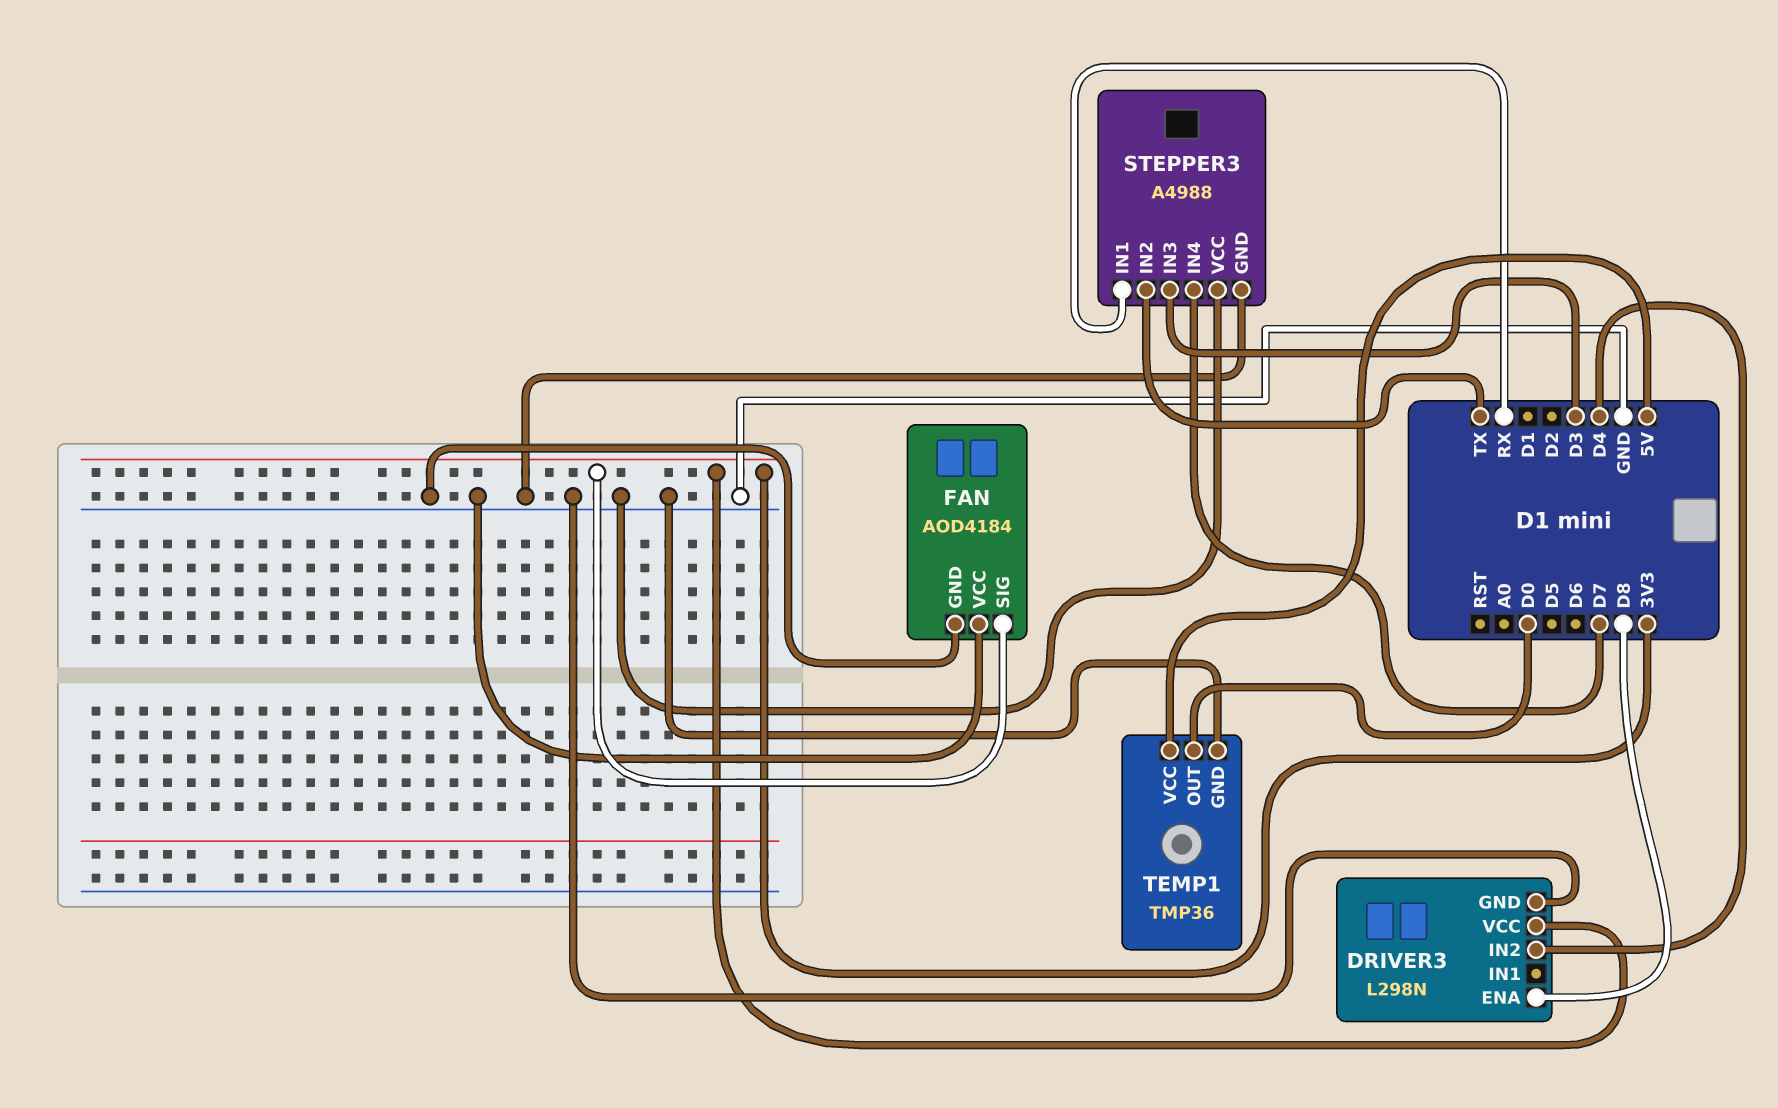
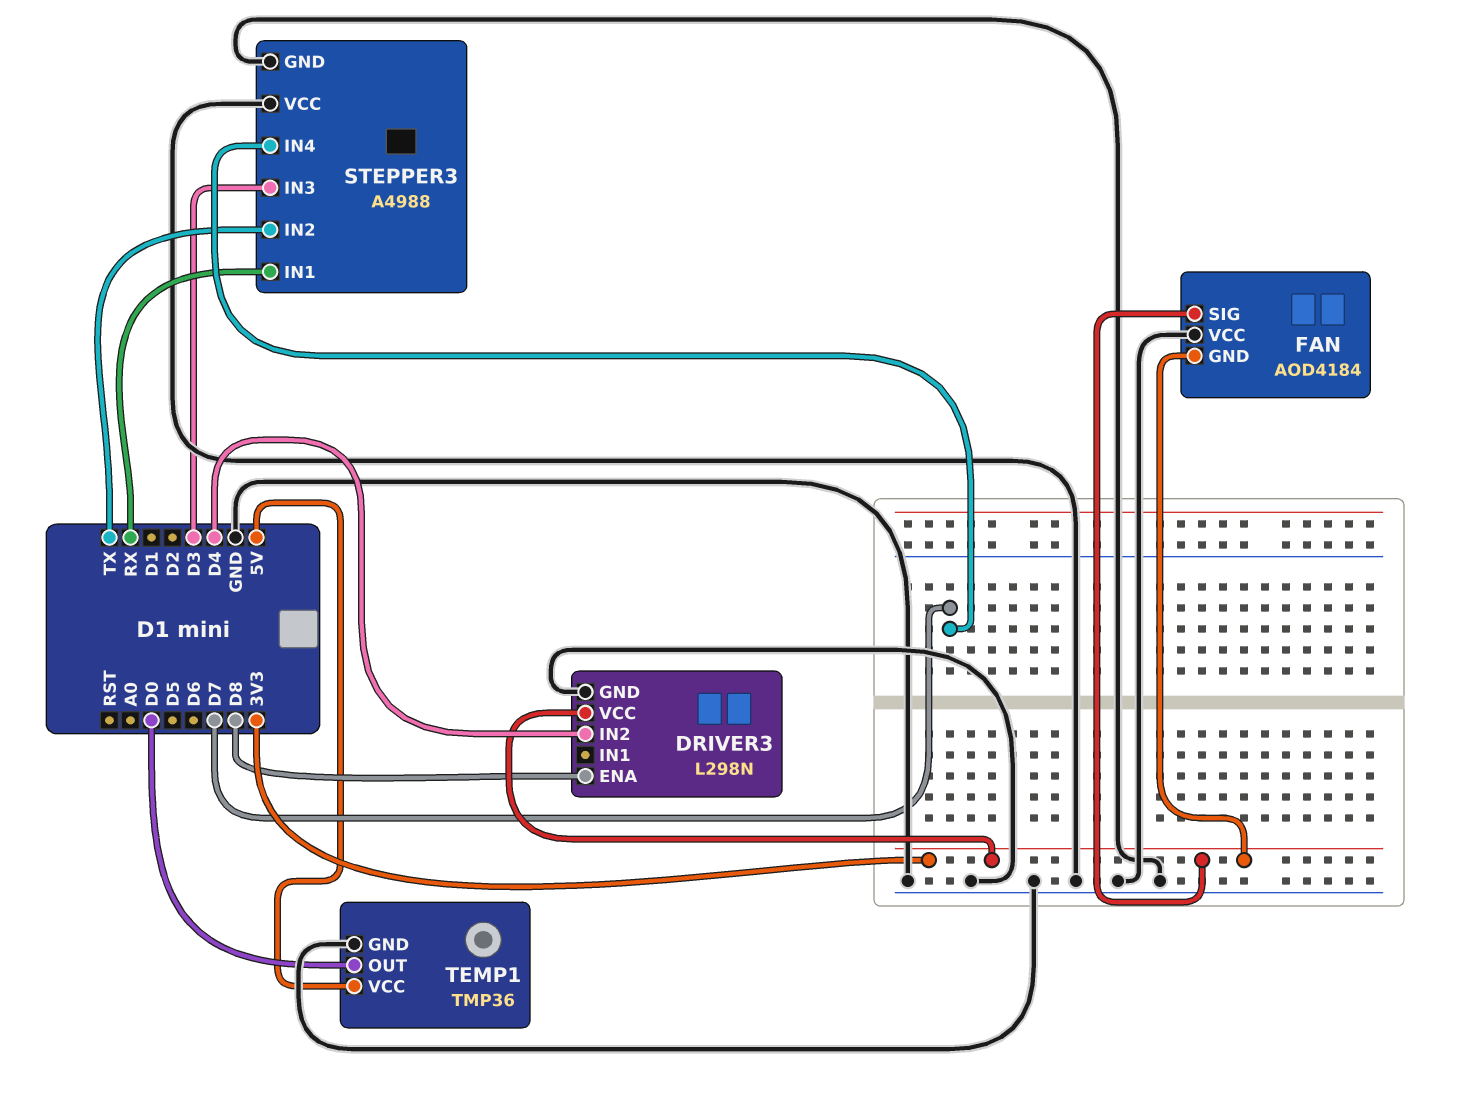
FAN pin GND: GND -> 3V3

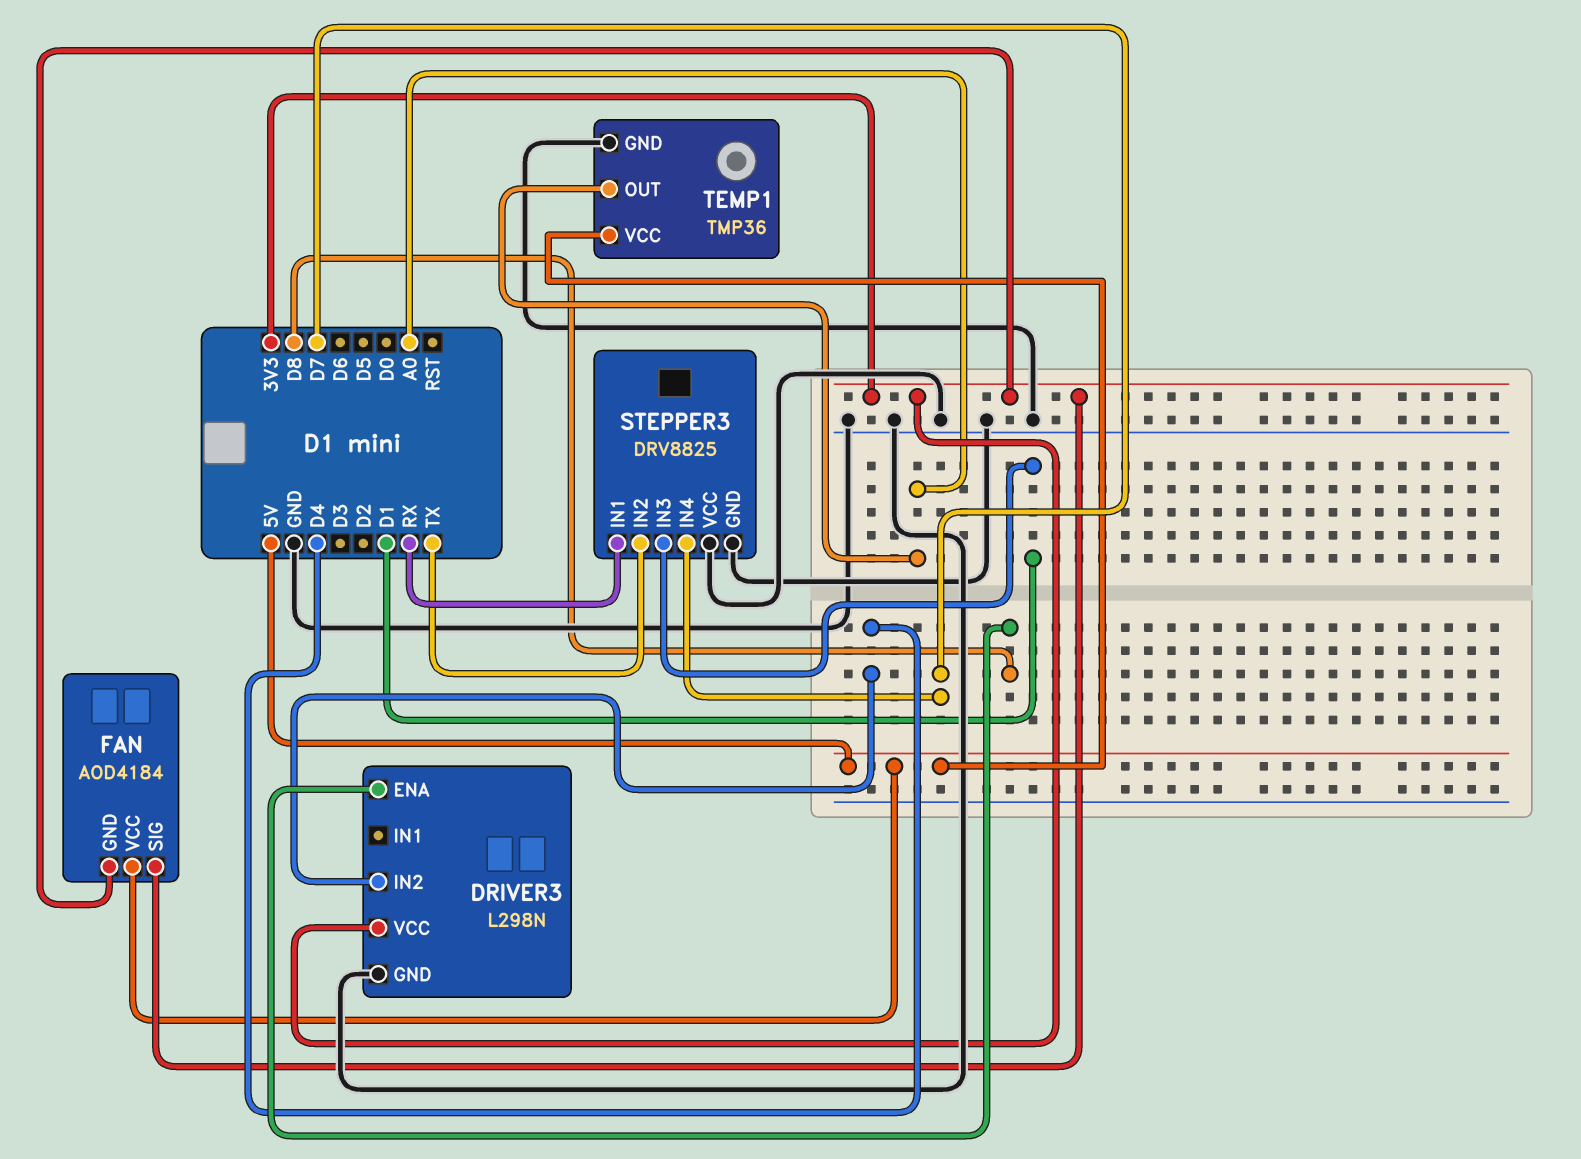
FAN pin VCC: GND -> 5V
STEPPER3: A4988 -> DRV8825
STEPPER3 pin IN3: D3 -> D1
TEMP1 pin OUT: D0 -> A0

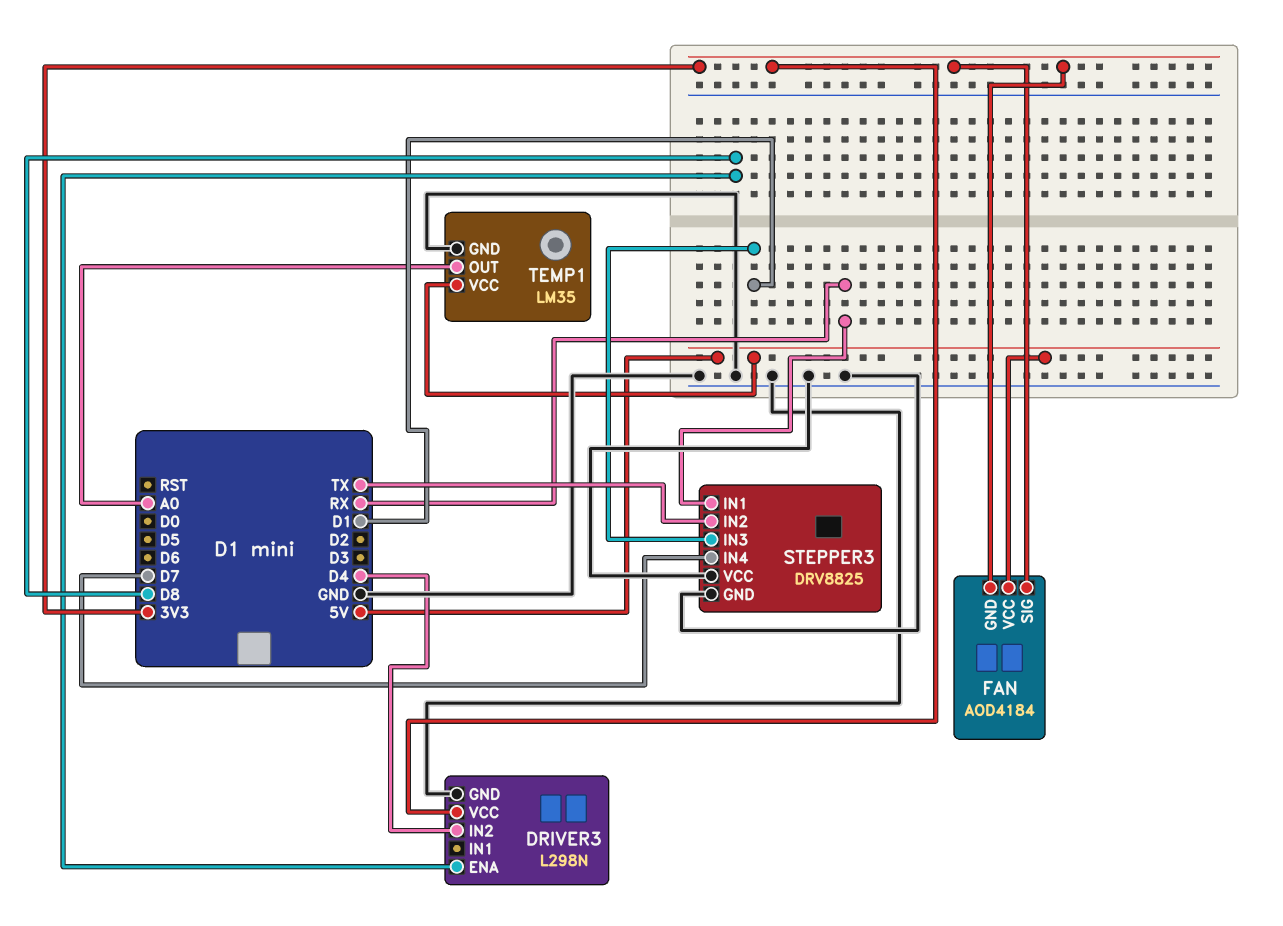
TEMP1: TMP36 -> LM35

